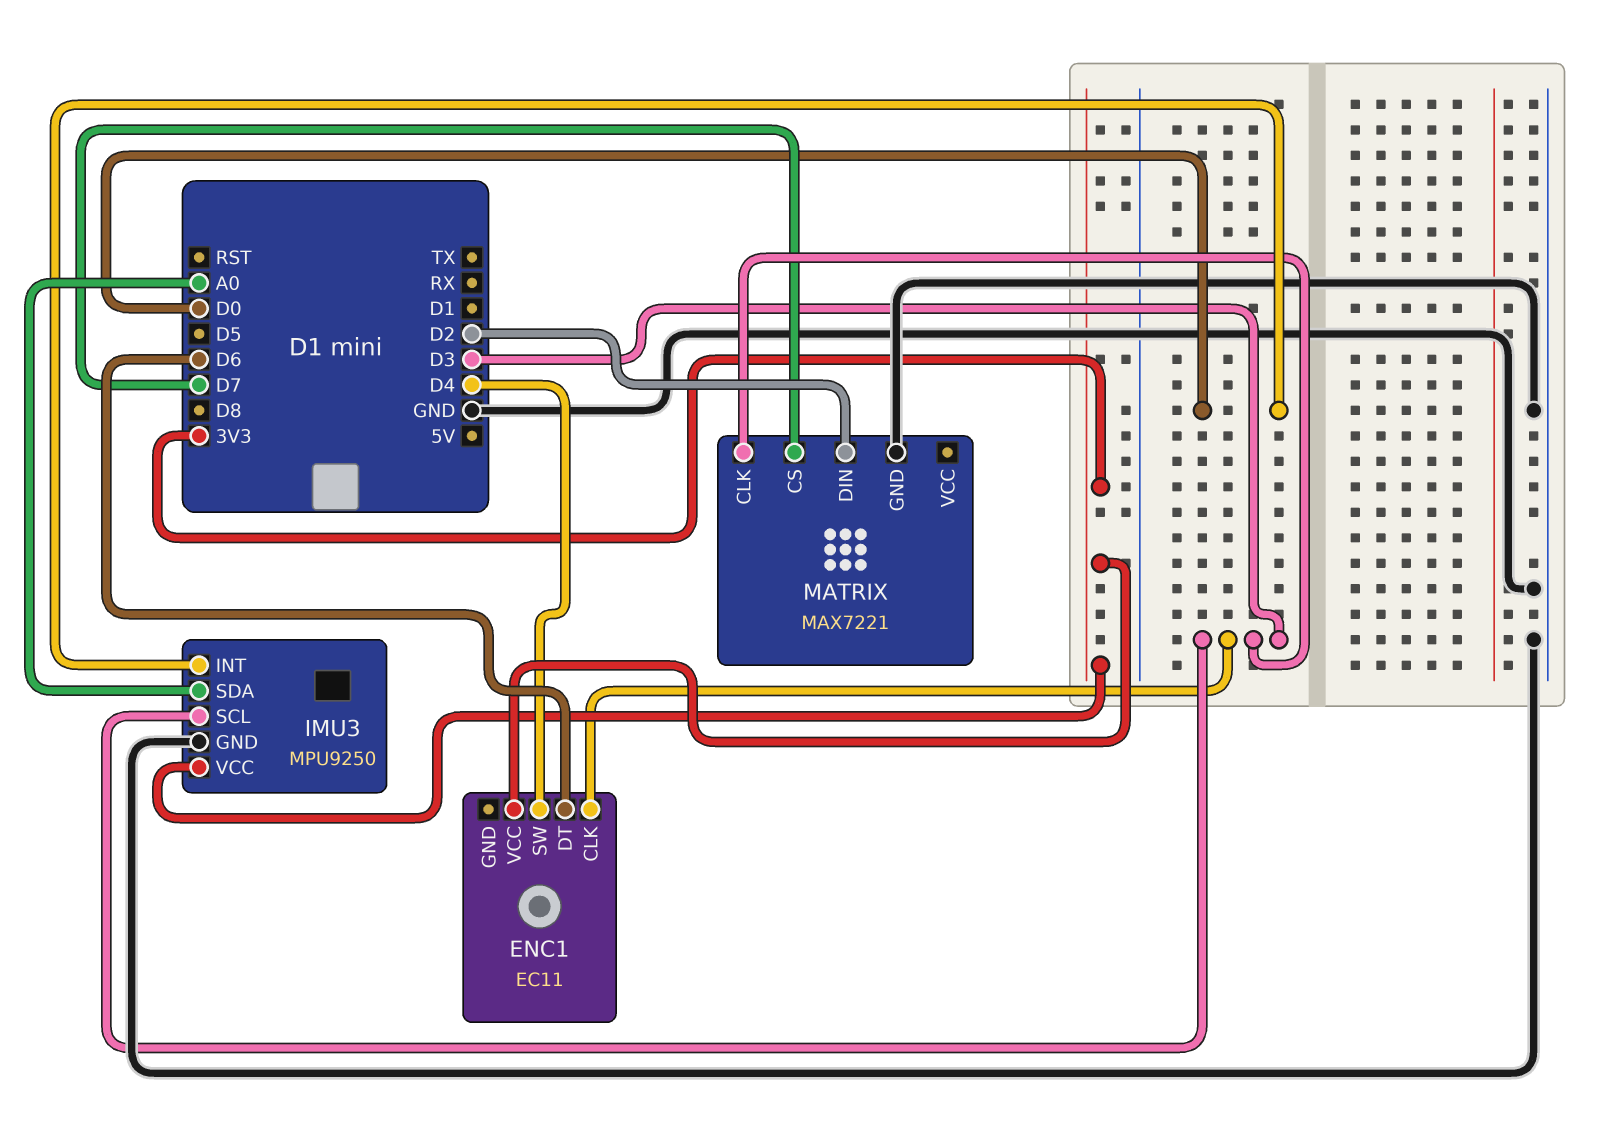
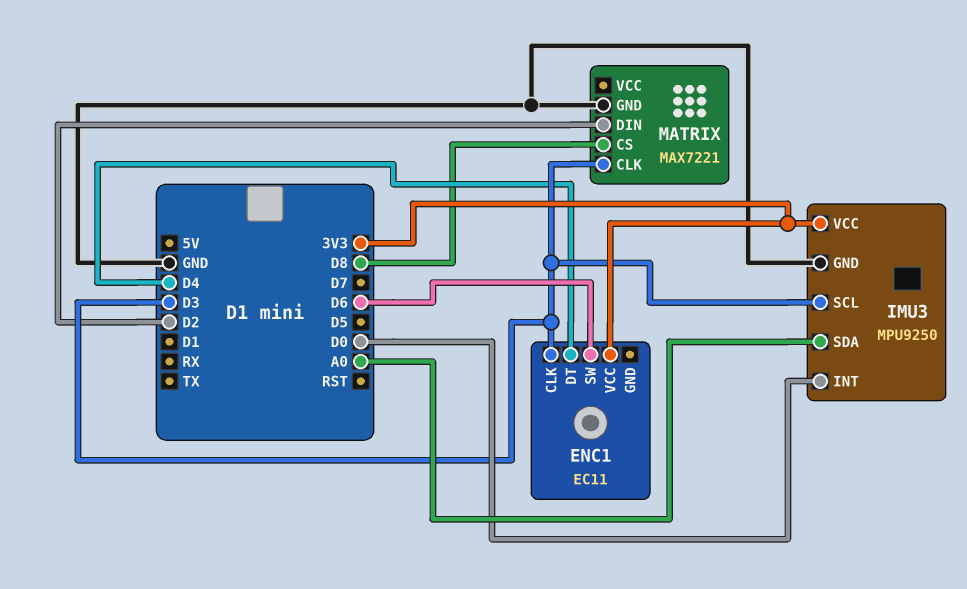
ENC1 pin DT: D6 -> D4
ENC1 pin SW: D4 -> D6
MATRIX pin CS: D7 -> D8

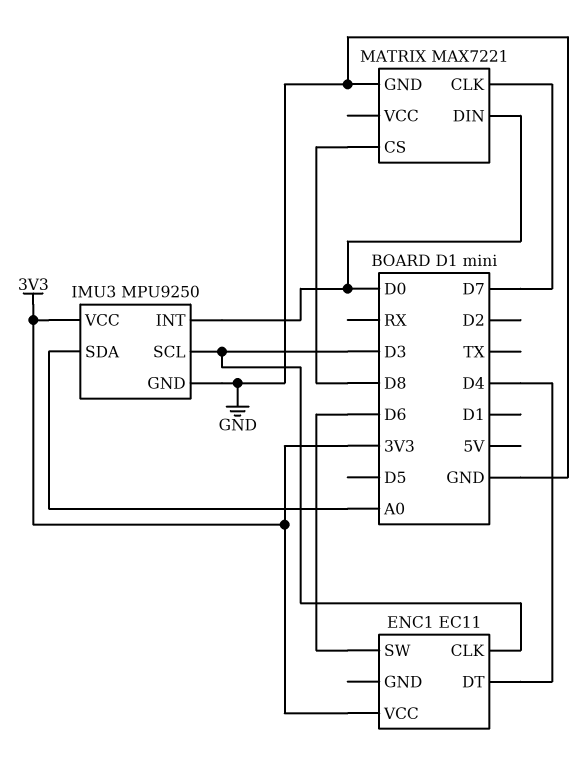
MATRIX pin CLK: D3 -> D7
MATRIX pin DIN: D2 -> D0

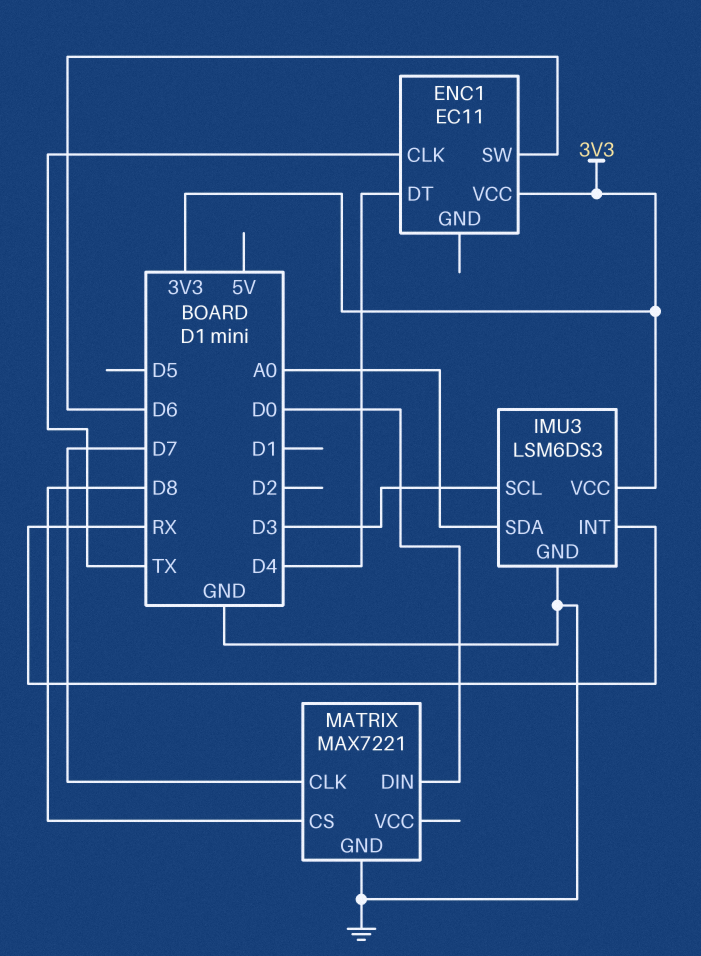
ENC1 pin CLK: D3 -> TX
IMU3: MPU9250 -> LSM6DS3
IMU3 pin INT: D0 -> RX

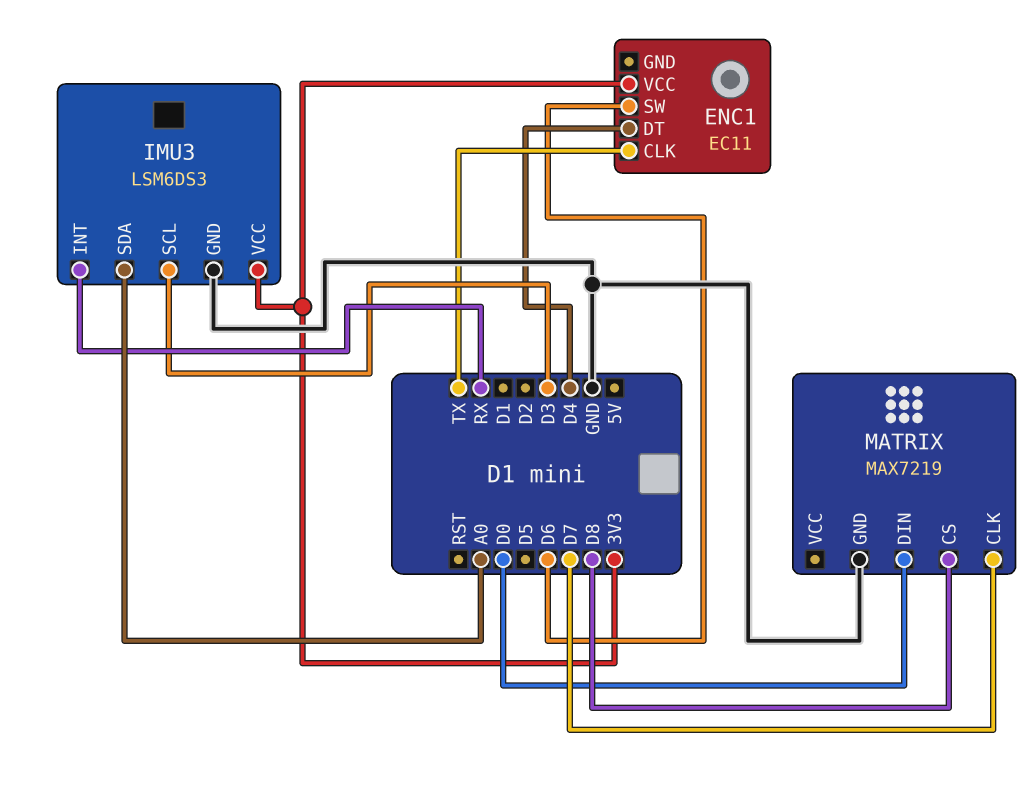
MATRIX: MAX7221 -> MAX7219

